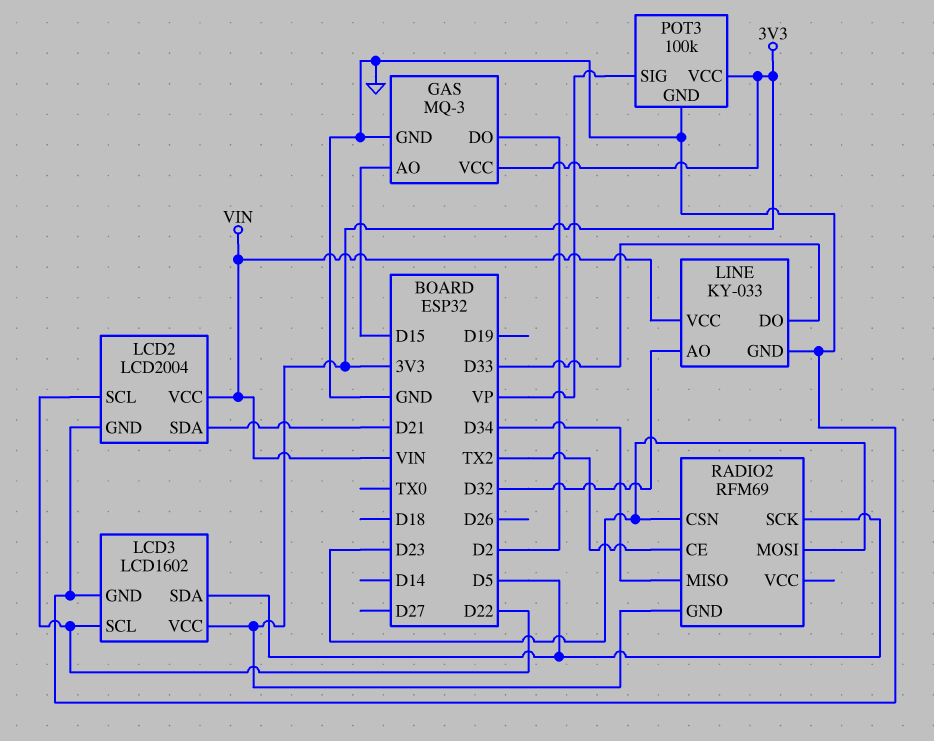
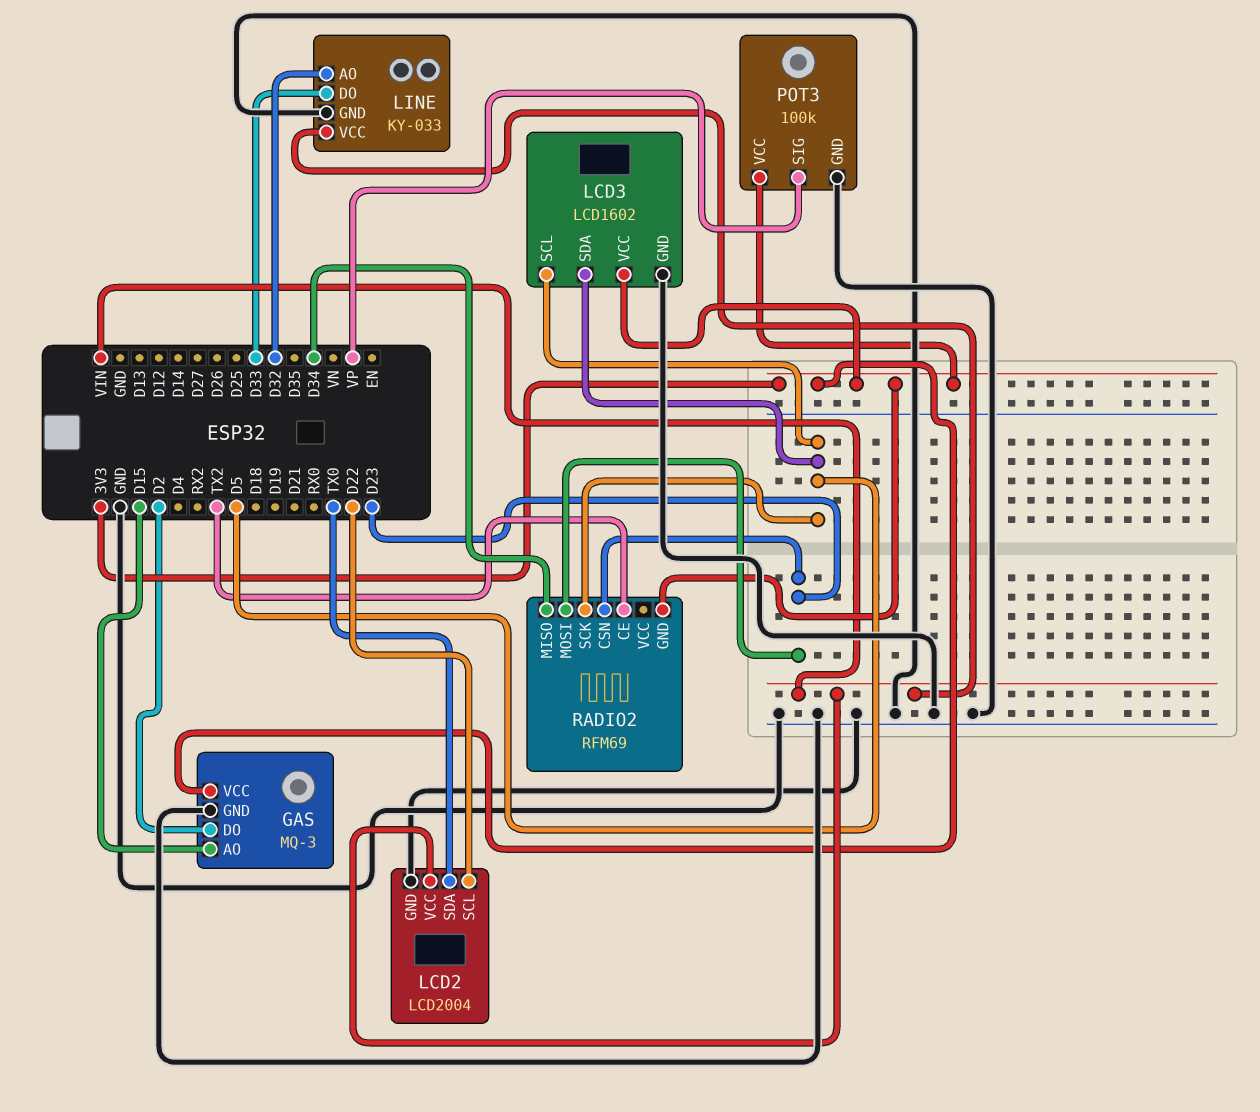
LCD2 pin SDA: D21 -> TX0
LCD3 pin SCL: D22 -> D5

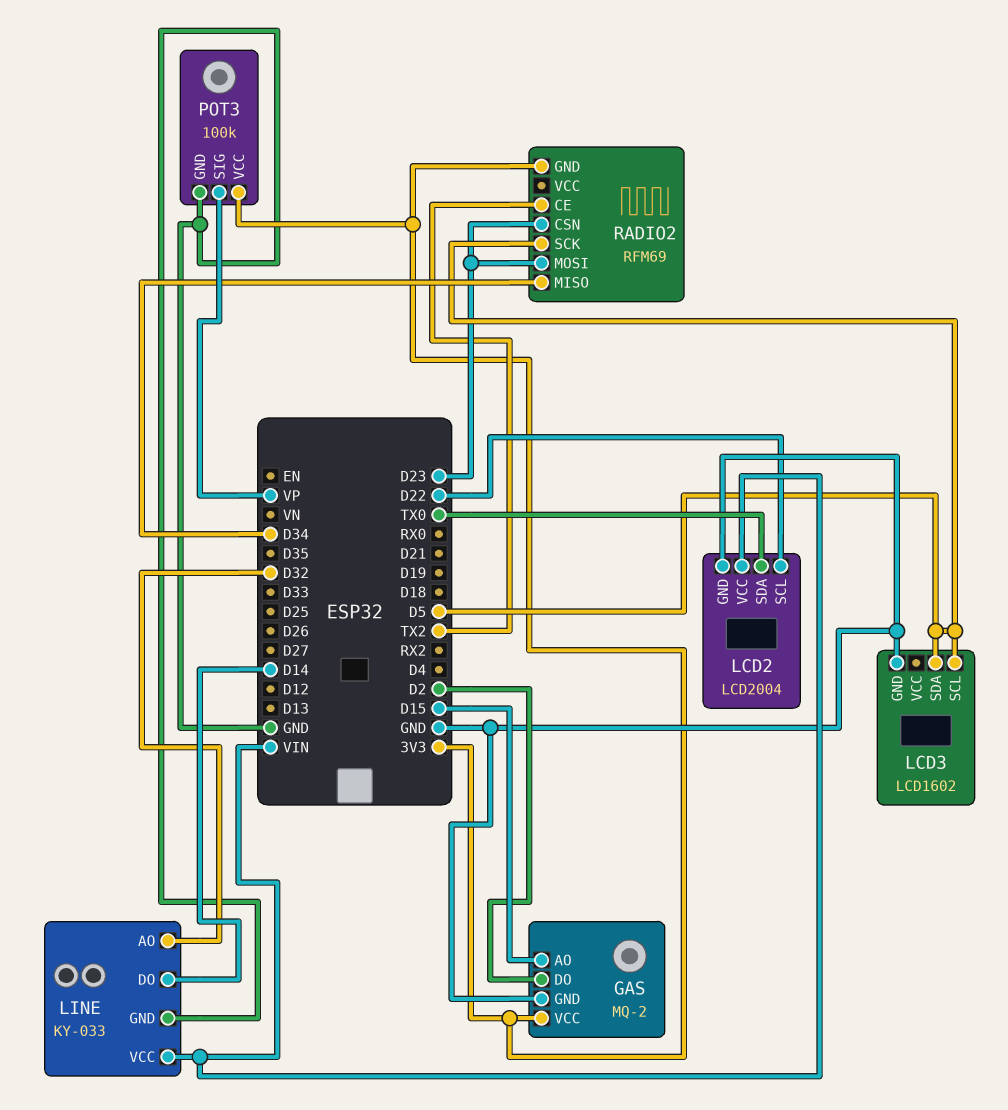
GAS: MQ-3 -> MQ-2
LCD3 pin VCC: 3V3 -> none
LINE pin DO: D33 -> D14

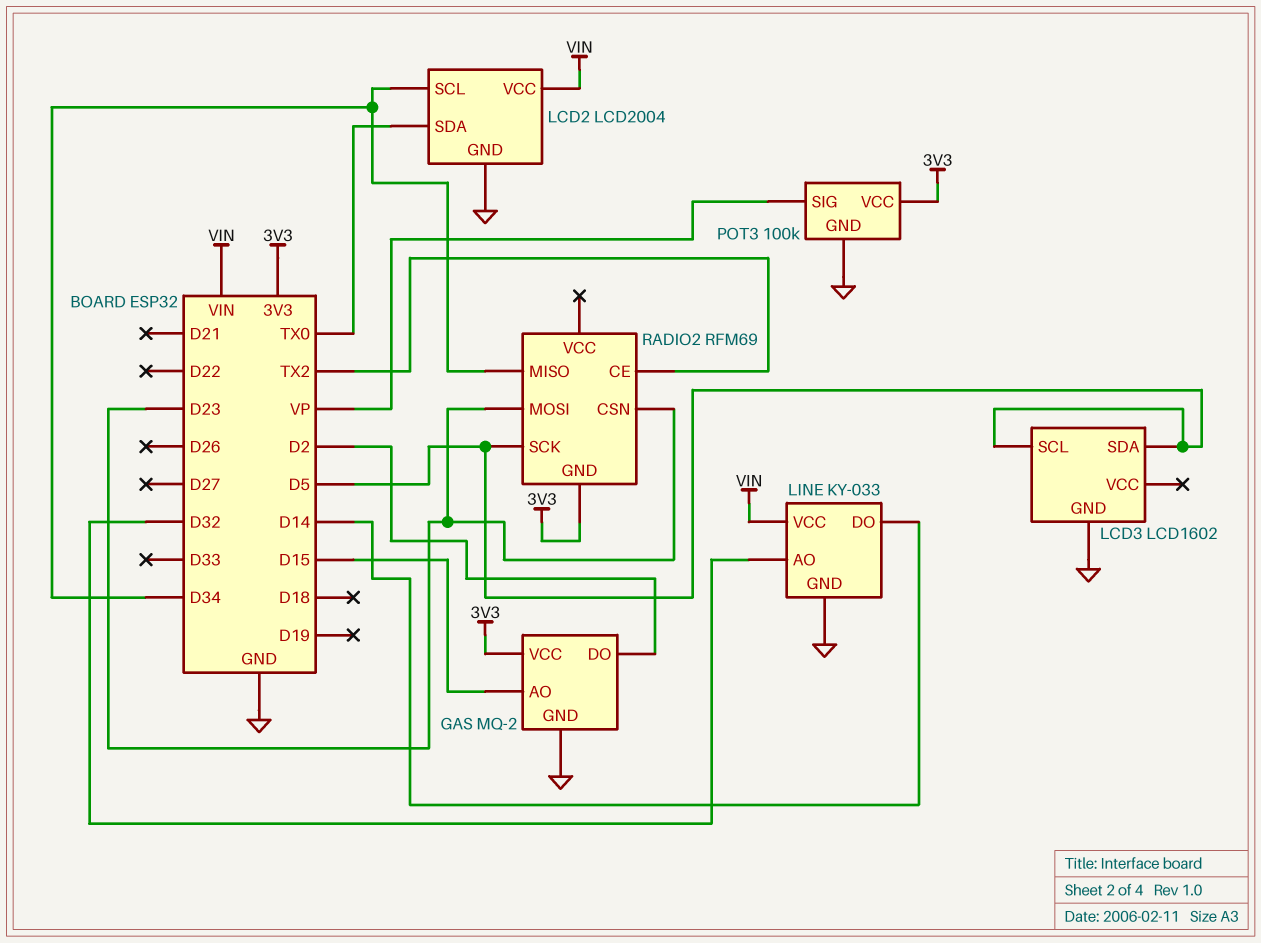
LCD2 pin SCL: D22 -> D34

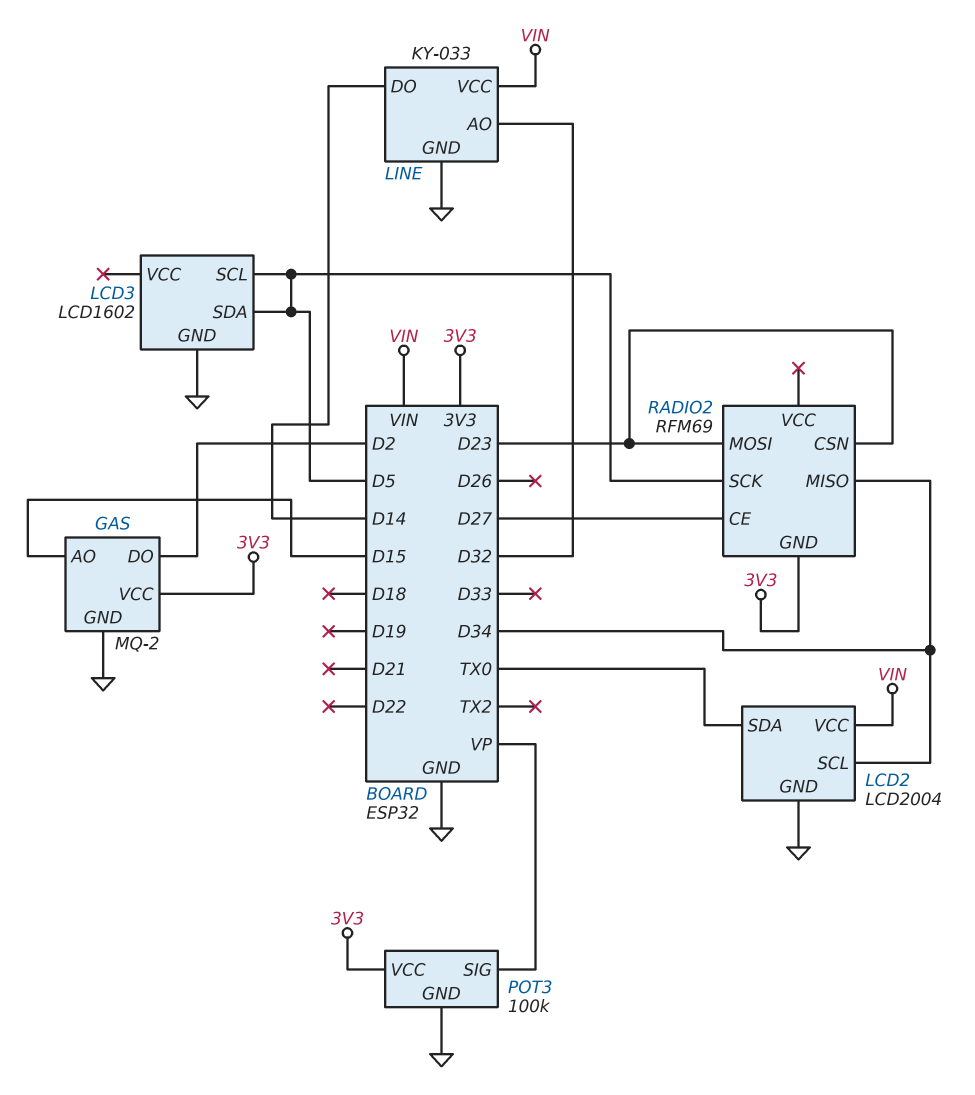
RADIO2 pin CE: TX2 -> D27

